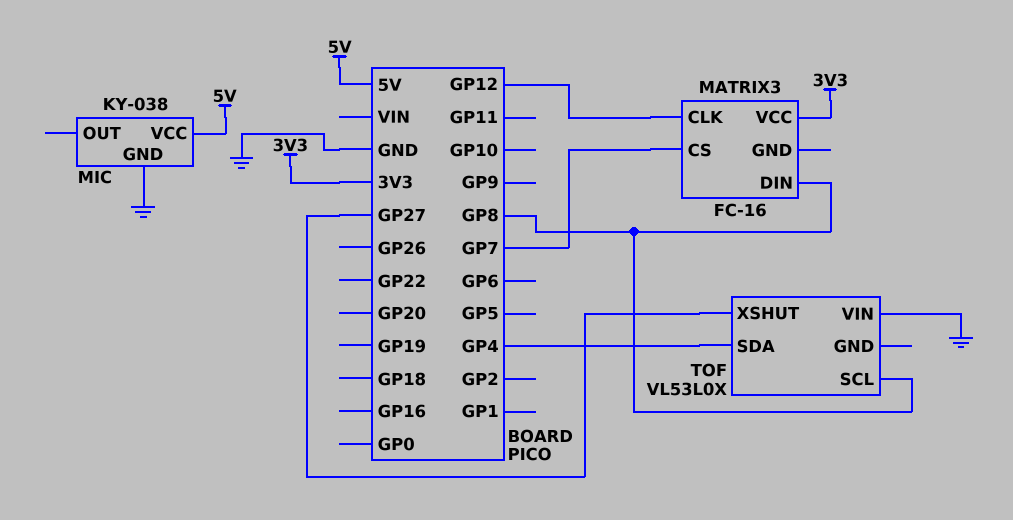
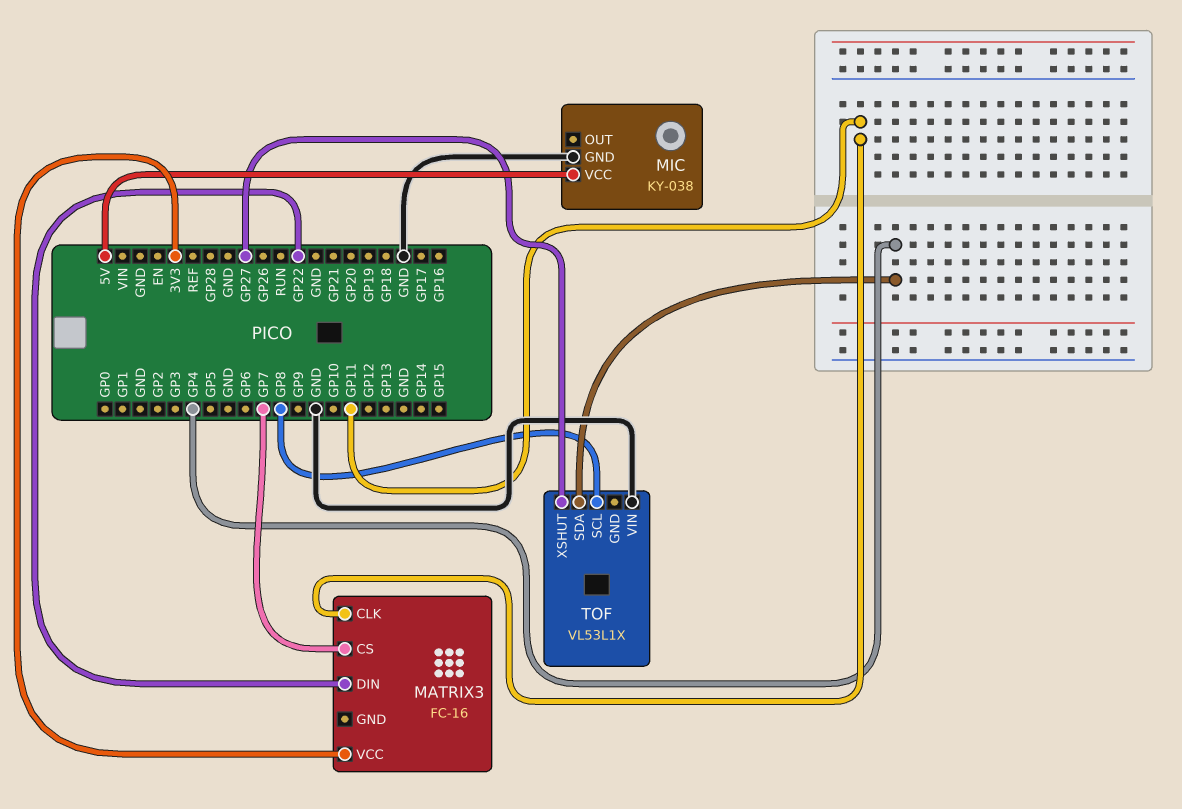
MATRIX3 pin CLK: GP12 -> GP11
MATRIX3 pin DIN: GP8 -> GP22
TOF: VL53L0X -> VL53L1X

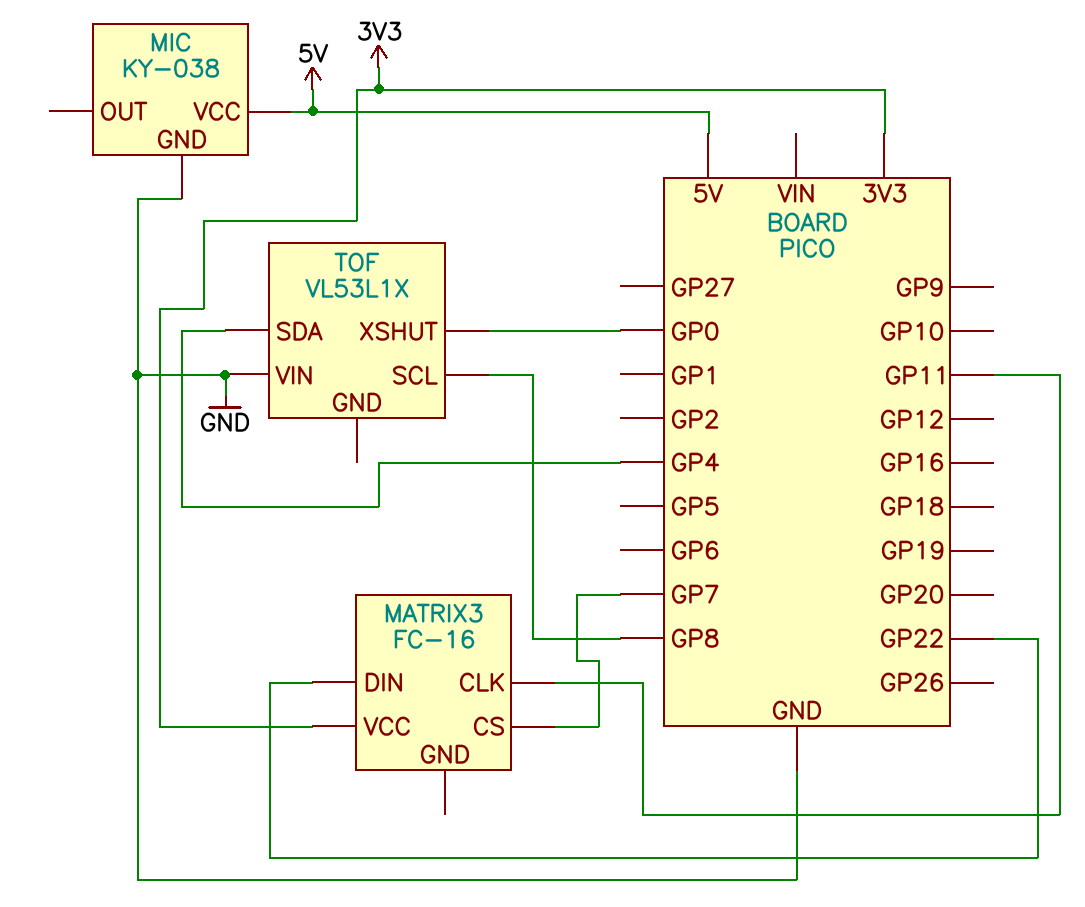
TOF pin XSHUT: GP27 -> GP0

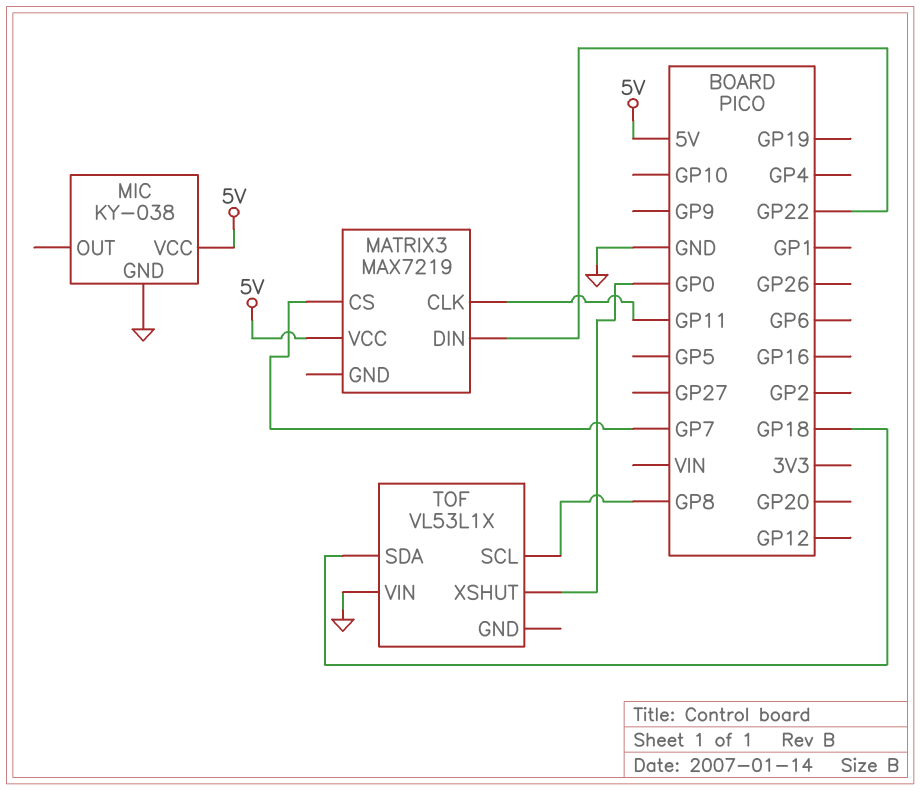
MATRIX3: FC-16 -> MAX7219
MATRIX3 pin VCC: 3V3 -> 5V
TOF pin SDA: GP4 -> GP18

